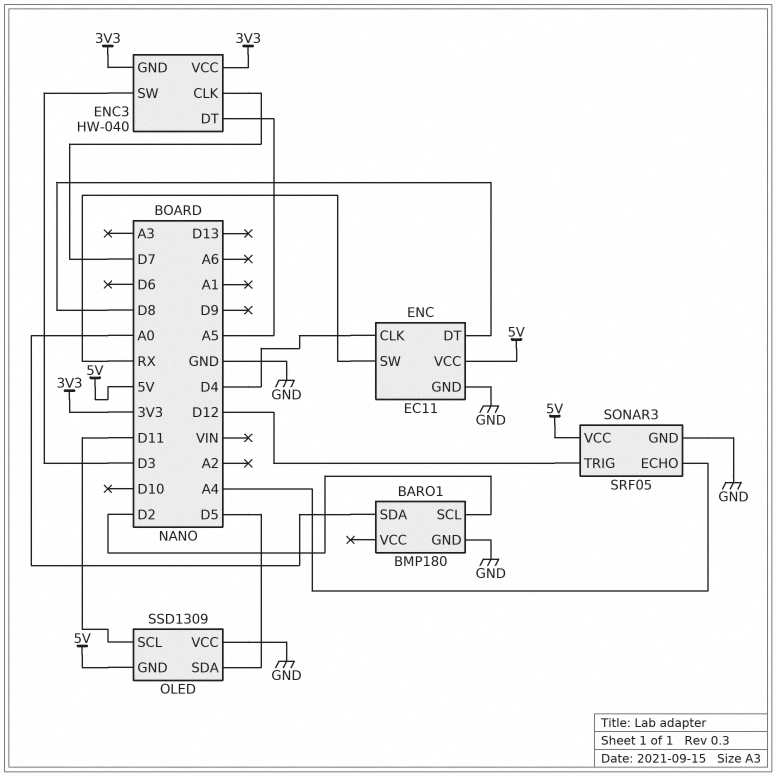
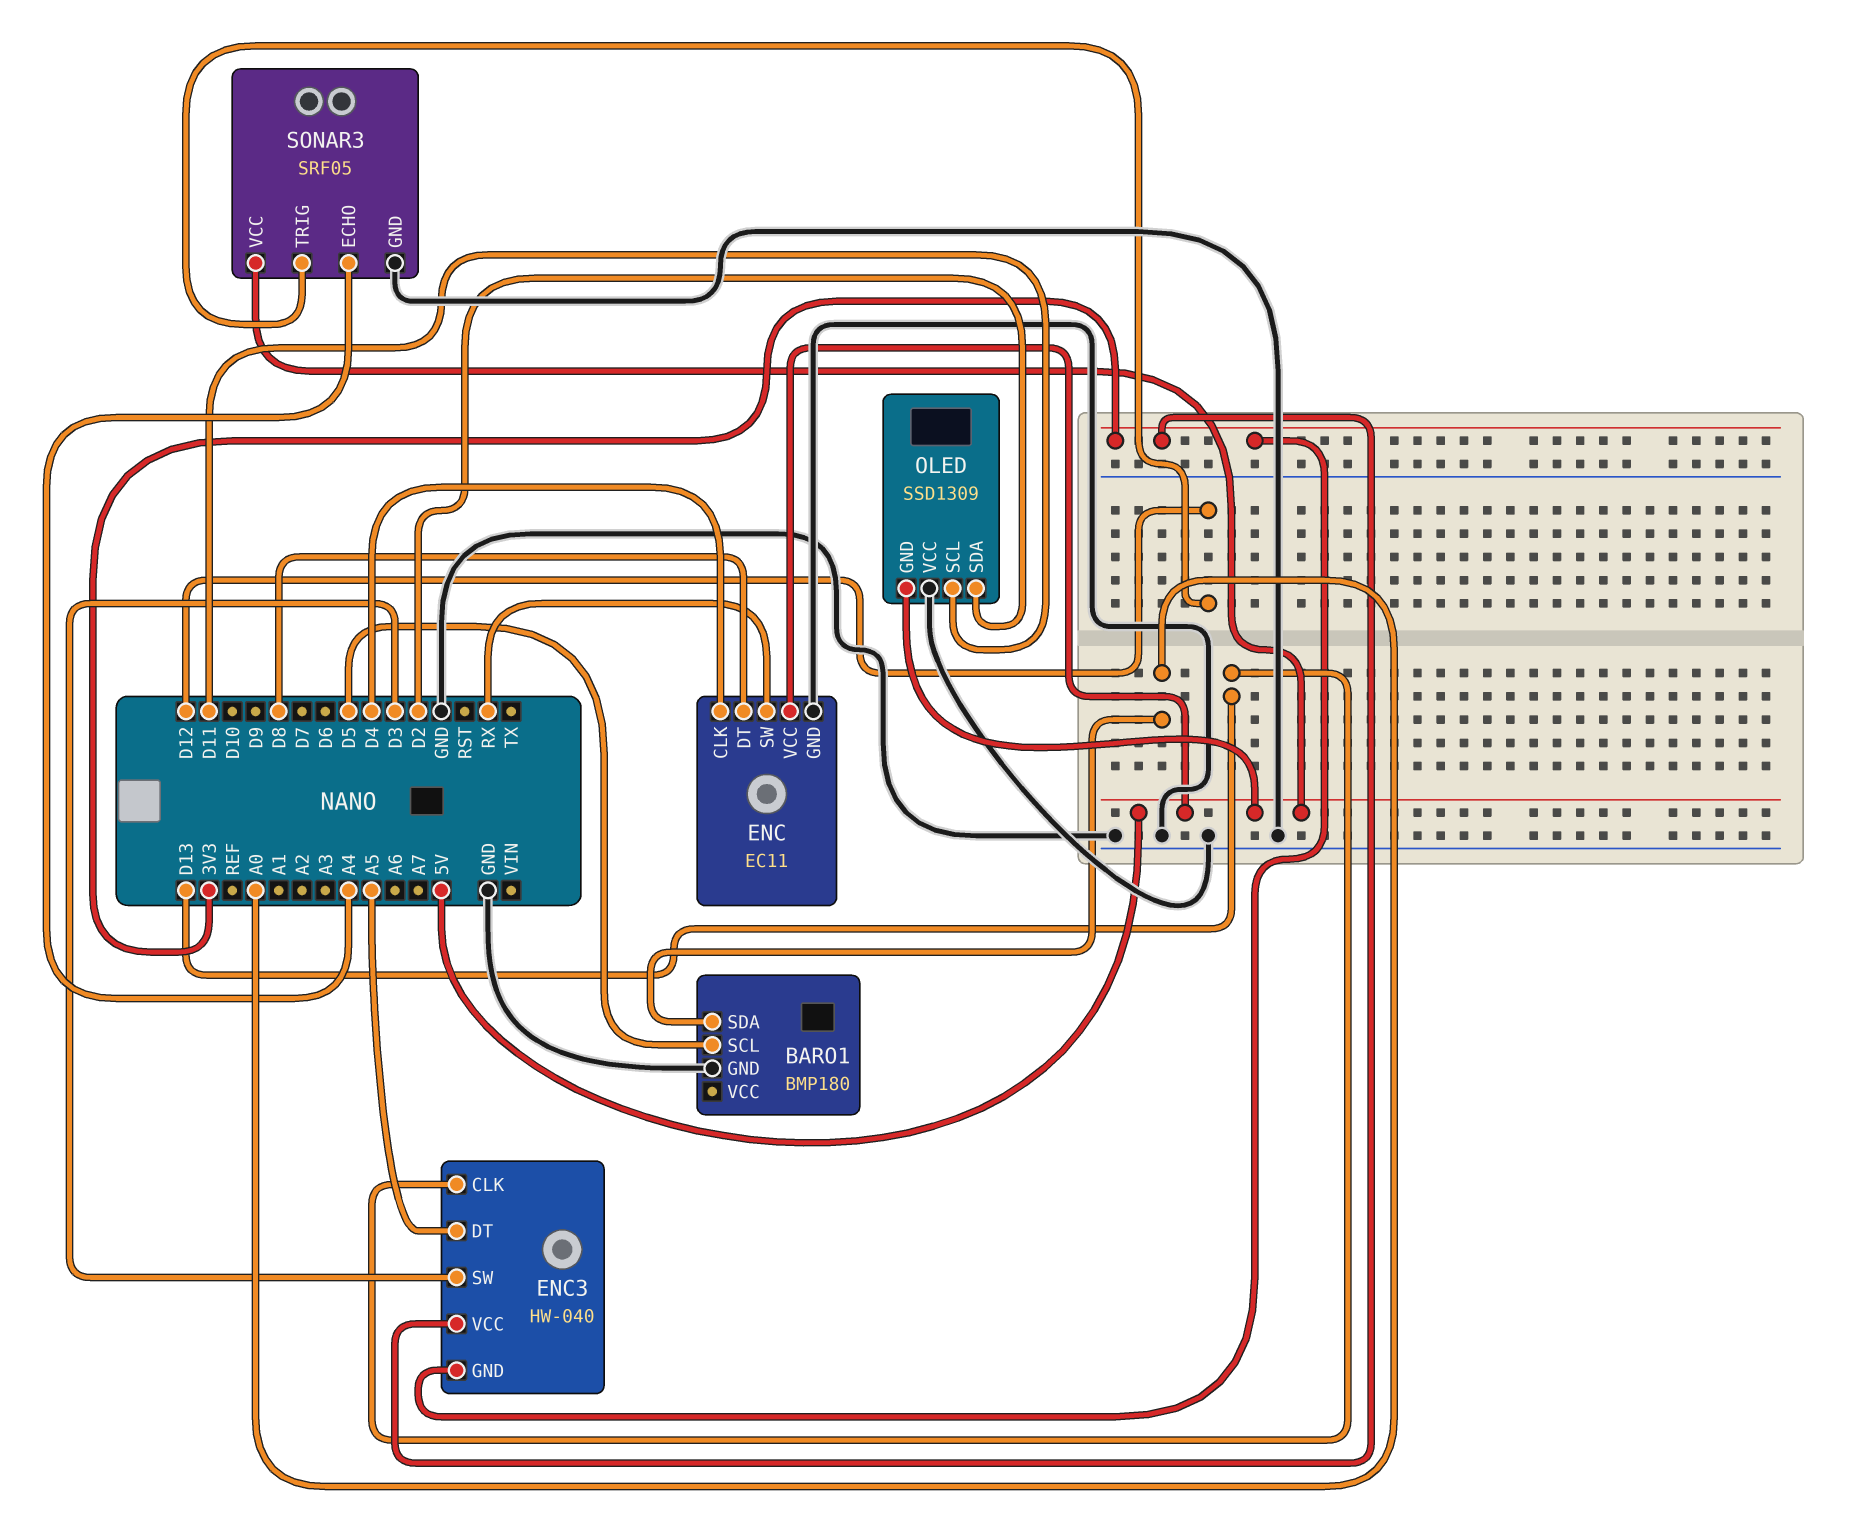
BARO1 pin SCL: D2 -> D5
ENC3 pin CLK: D7 -> D13
OLED pin SDA: D5 -> D2

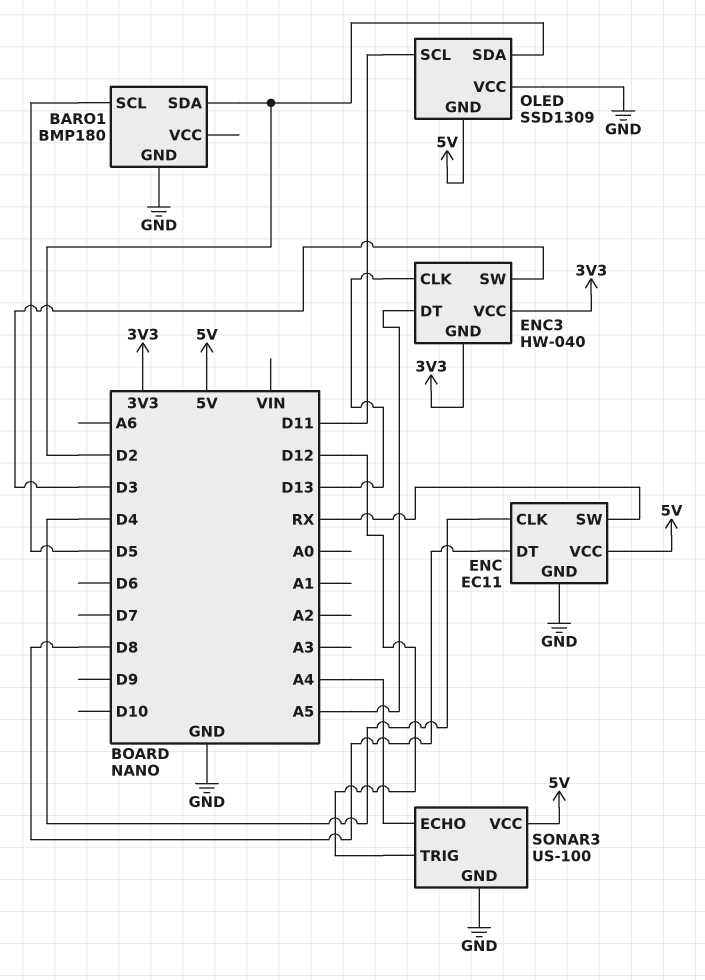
BARO1 pin SDA: A0 -> D2
SONAR3: SRF05 -> US-100

